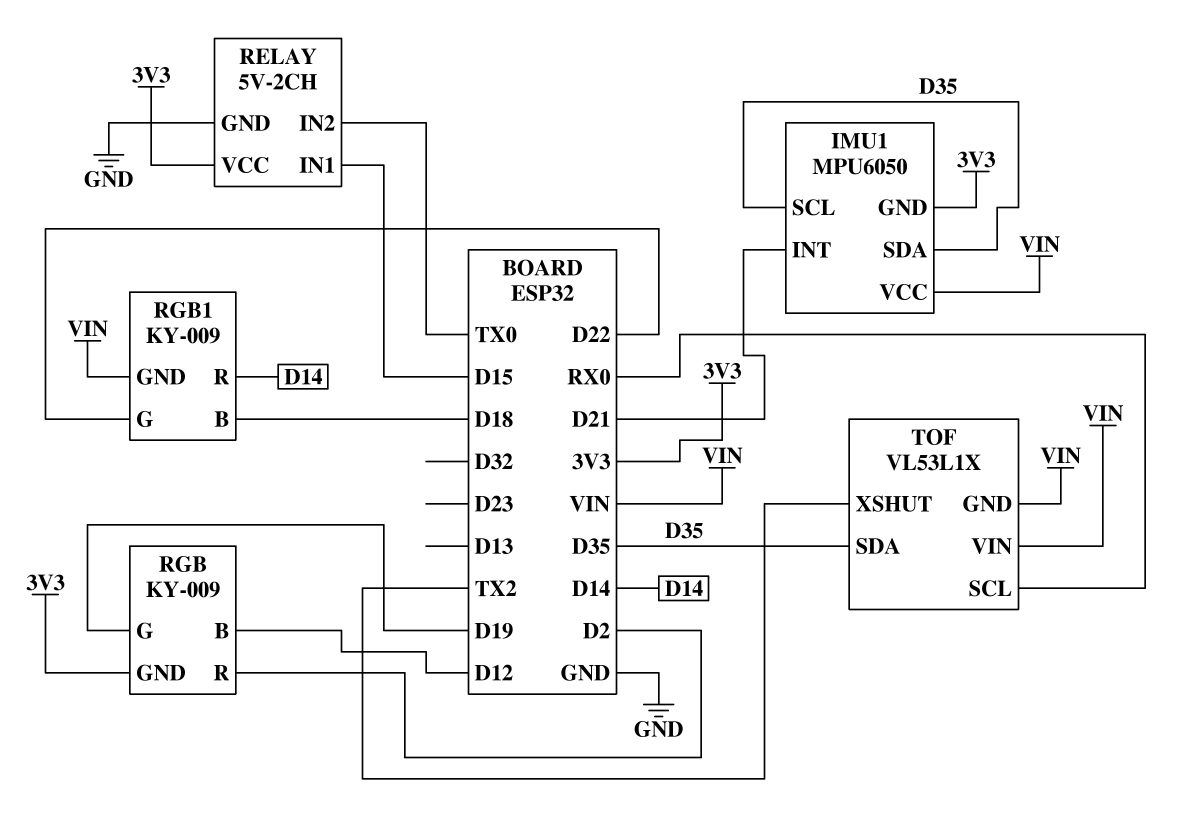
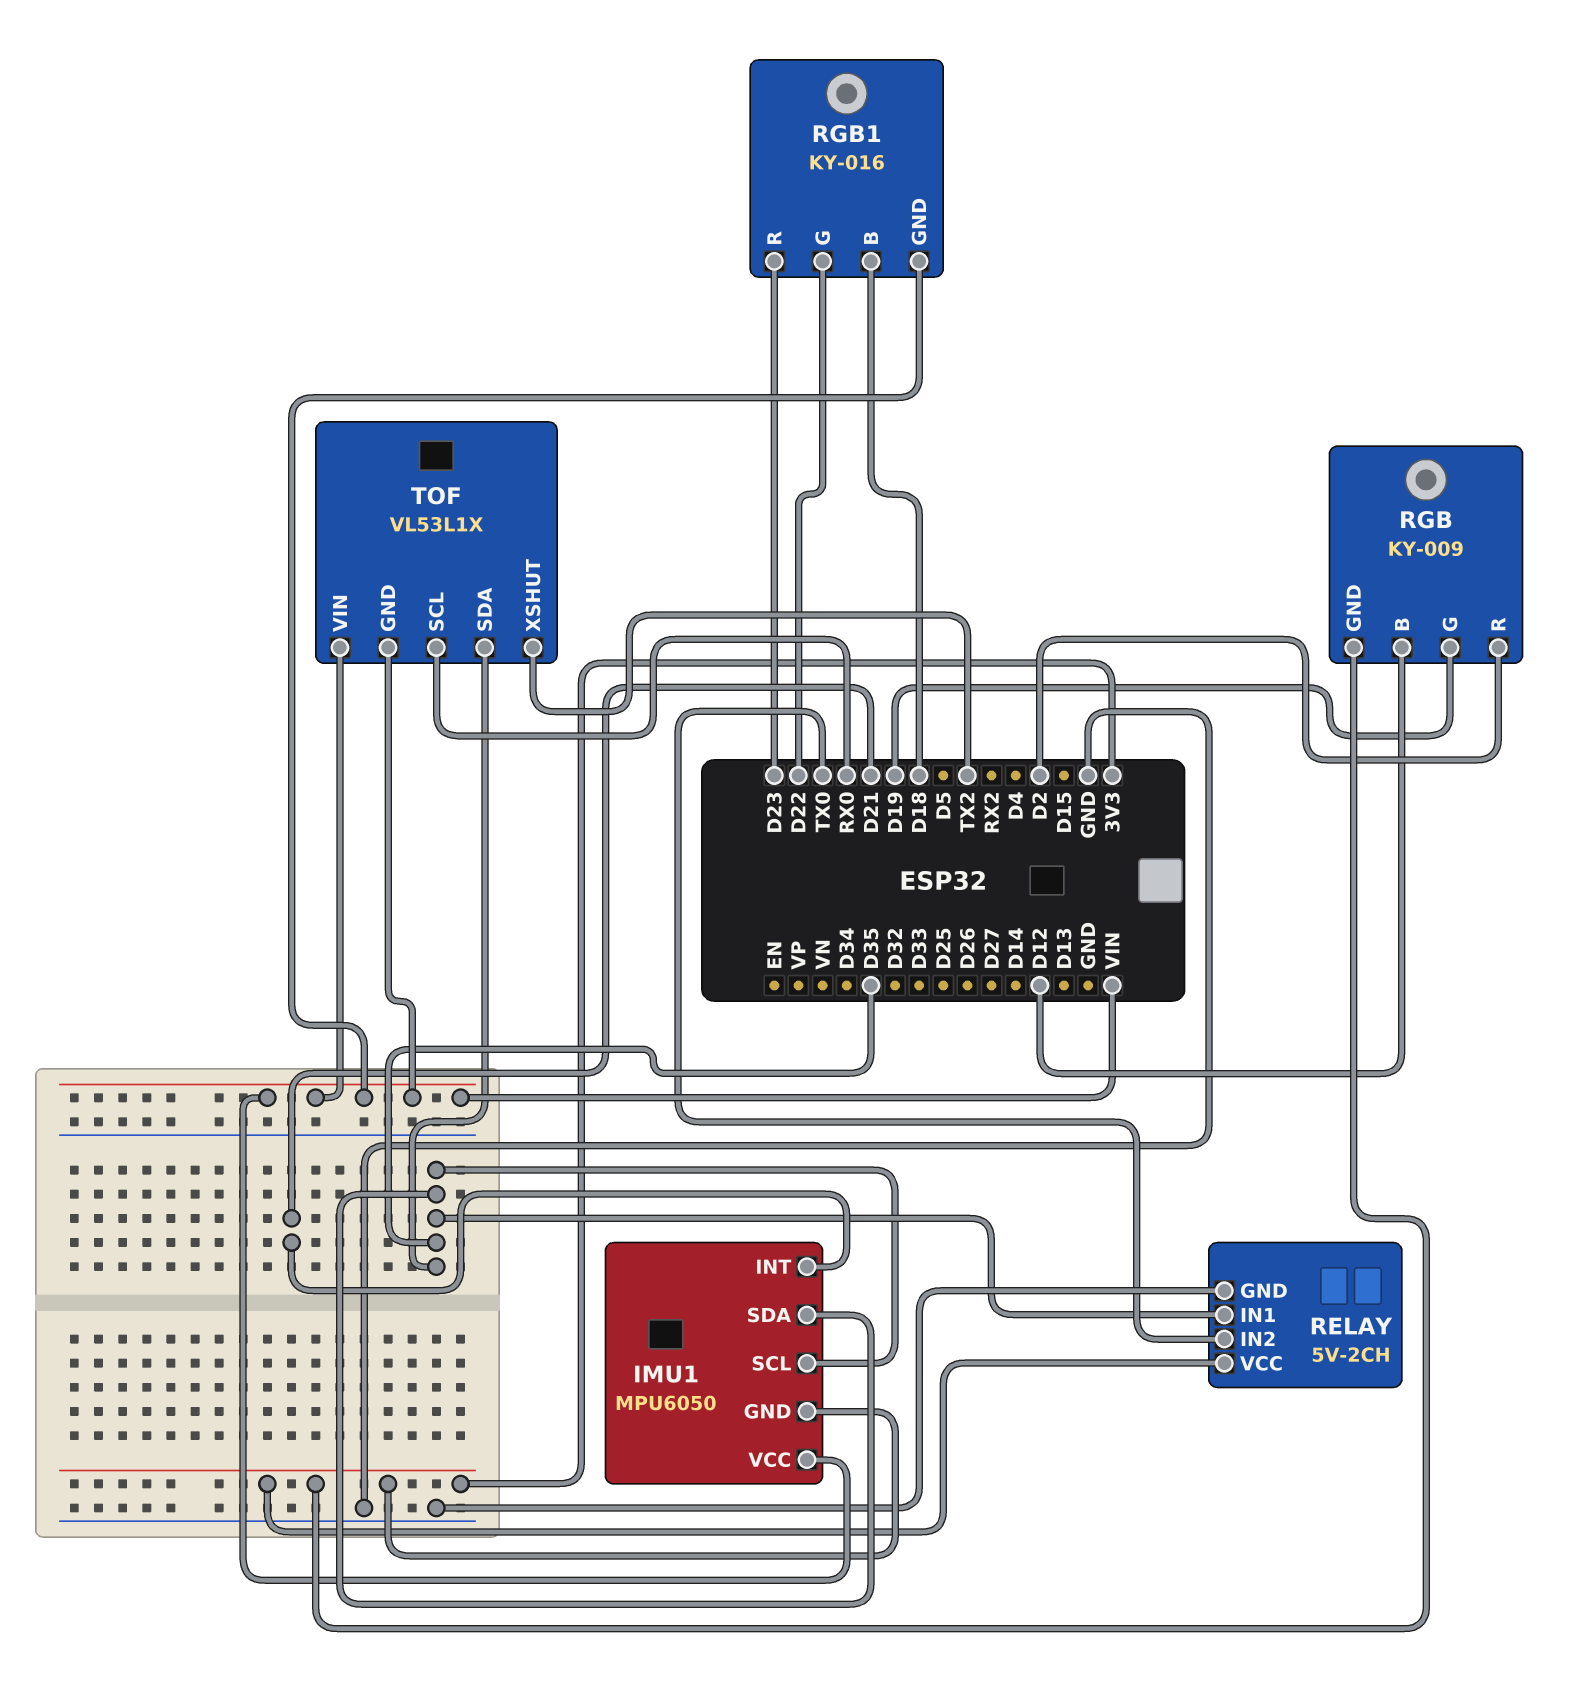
RELAY pin IN1: D15 -> D35
RGB1: KY-009 -> KY-016
RGB1 pin R: D14 -> D23

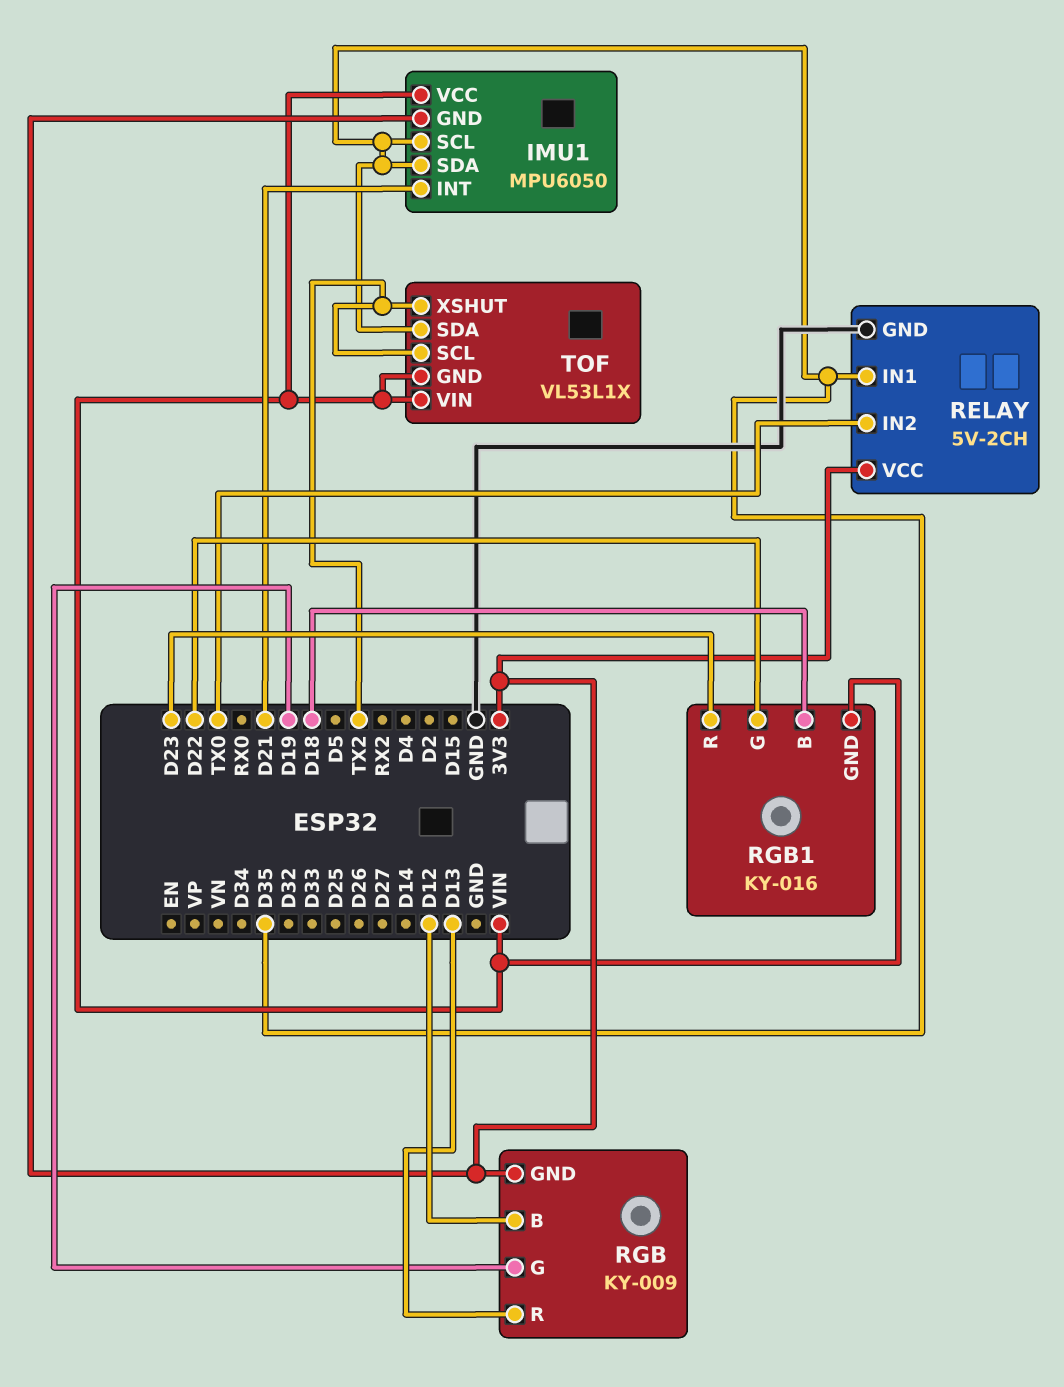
RGB pin R: D2 -> D13
TOF pin SCL: RX0 -> TX2

